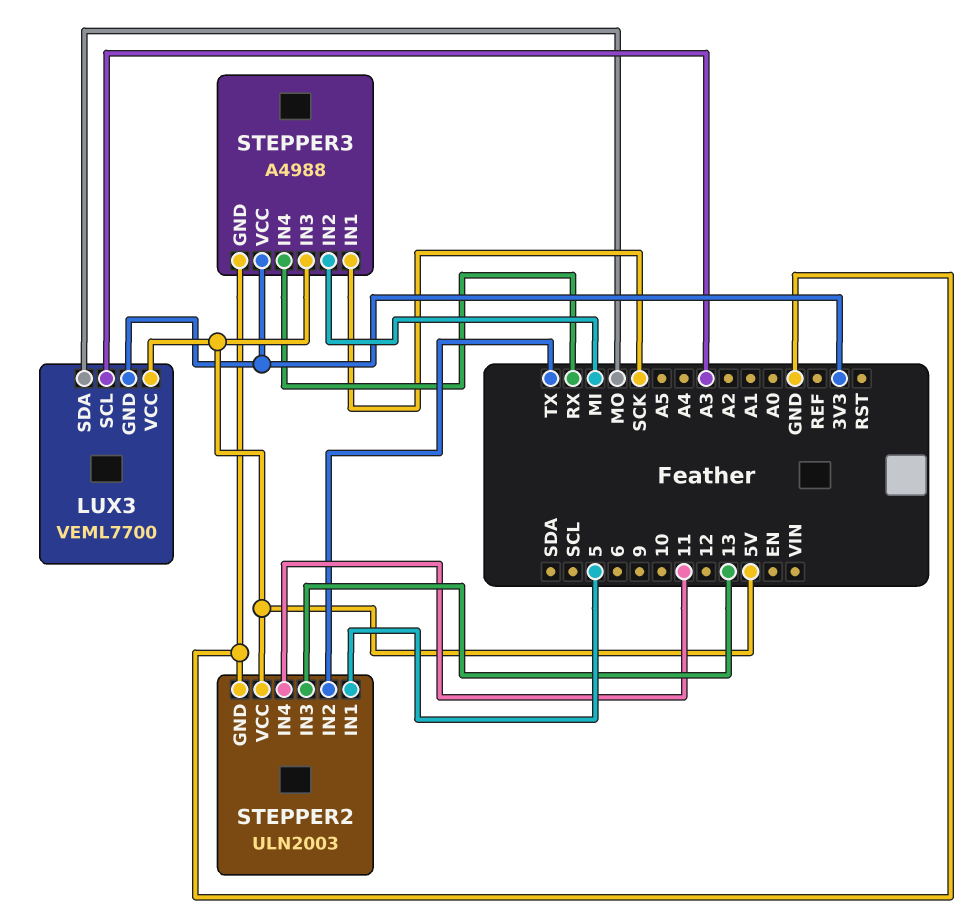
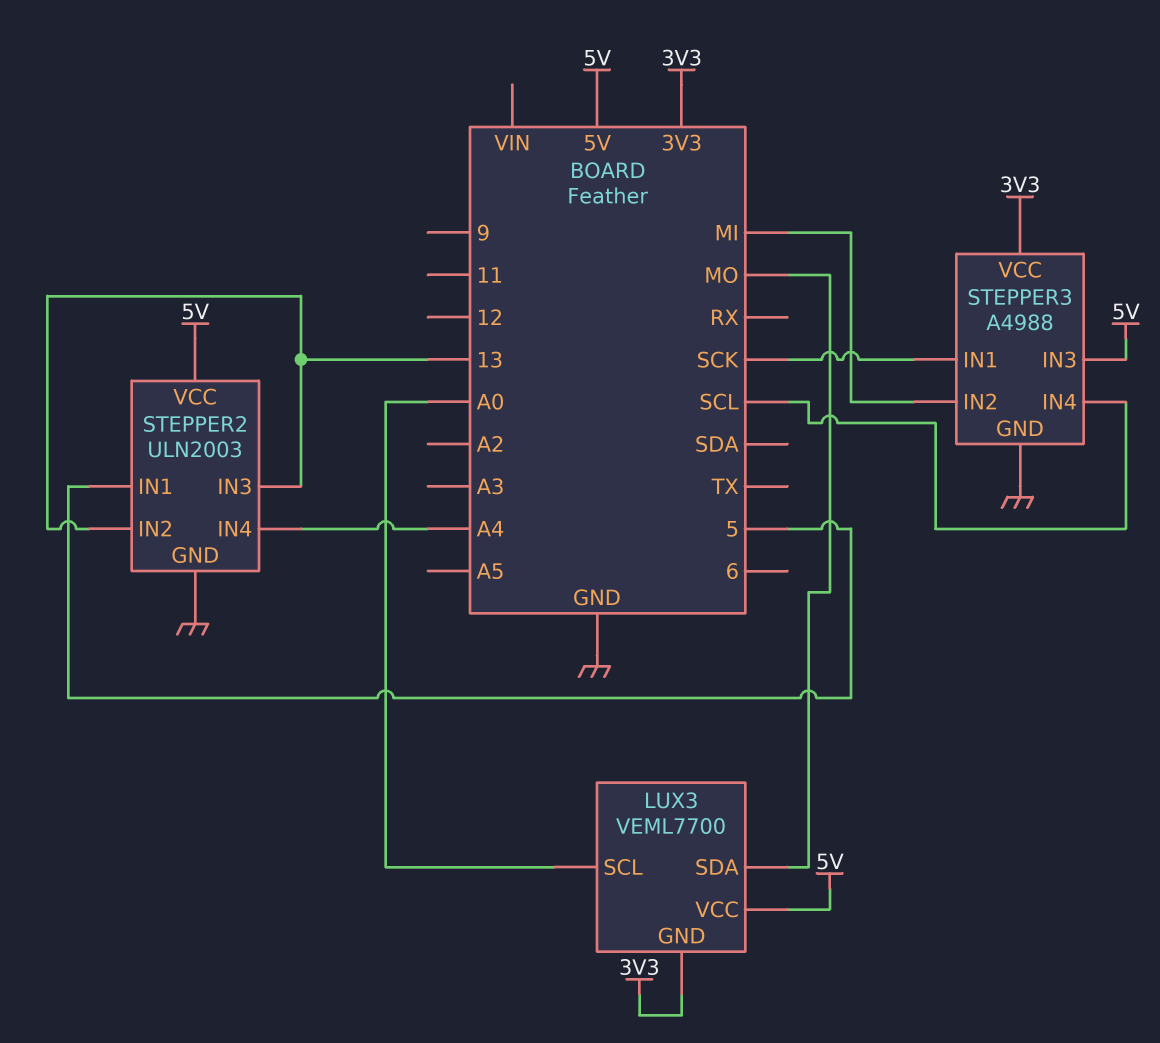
LUX3 pin SCL: A3 -> A0
STEPPER2 pin IN2: TX -> 13
STEPPER2 pin IN4: 11 -> A4
STEPPER3 pin IN4: RX -> SCL

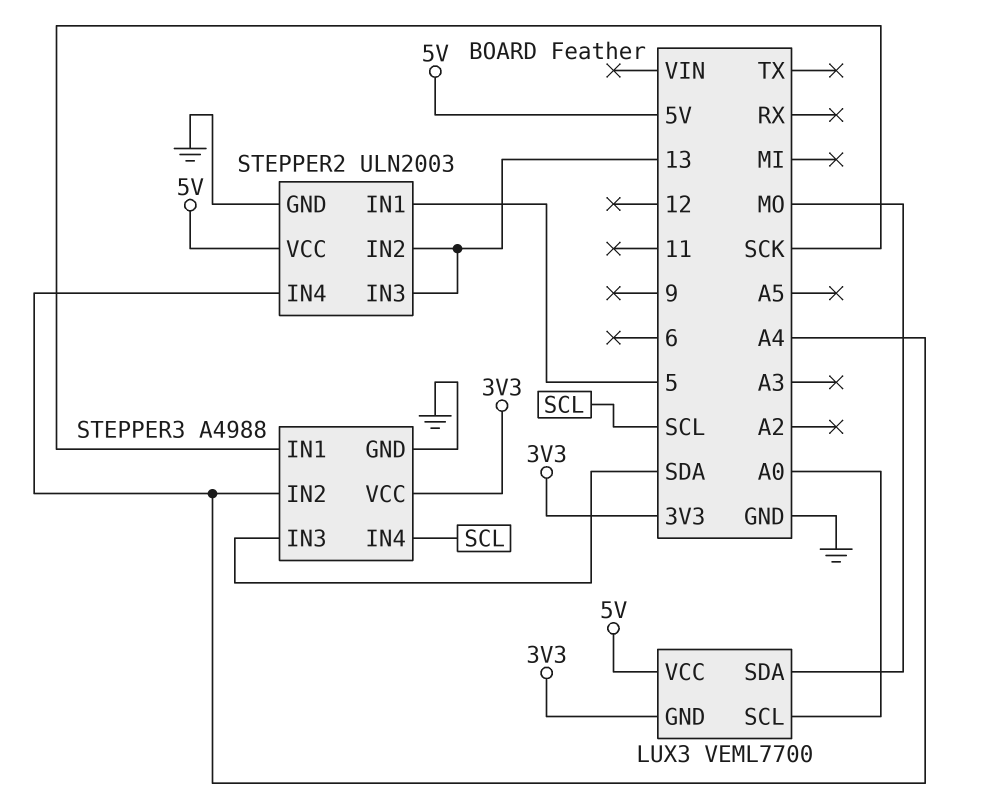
STEPPER3 pin IN2: MI -> A4
STEPPER3 pin IN3: 5V -> SDA

